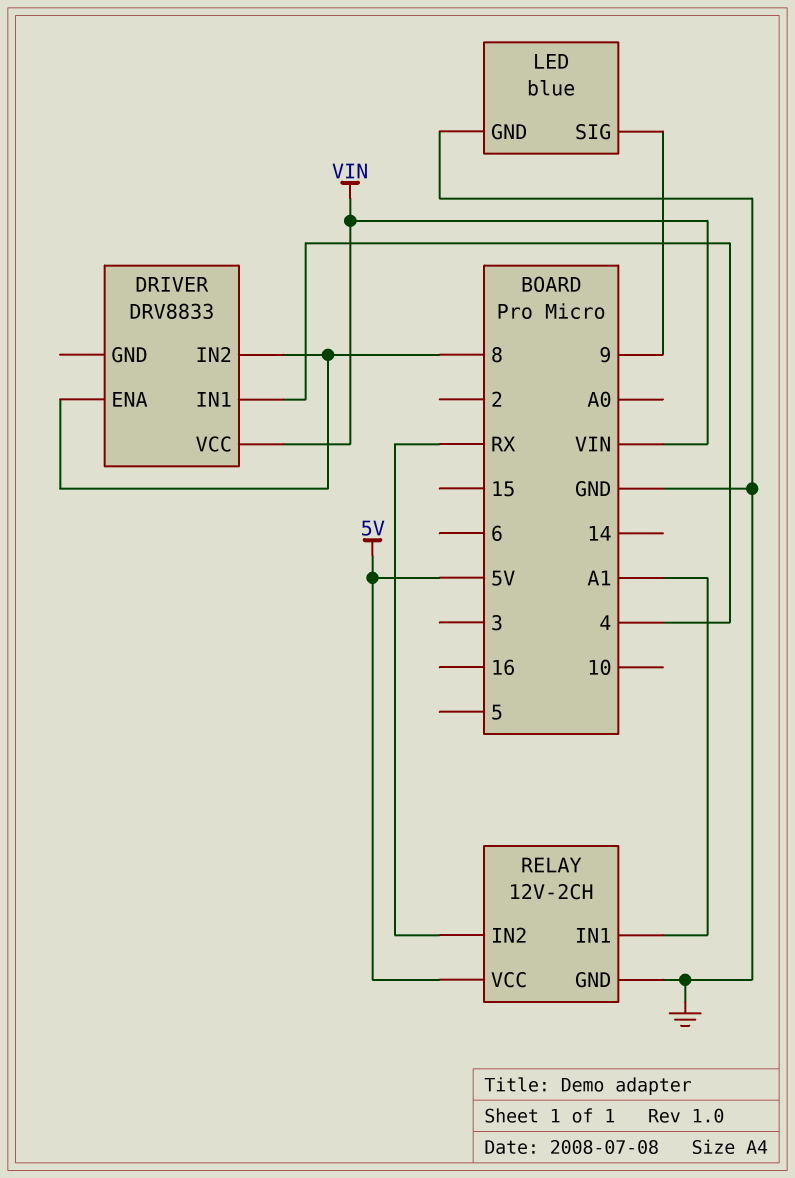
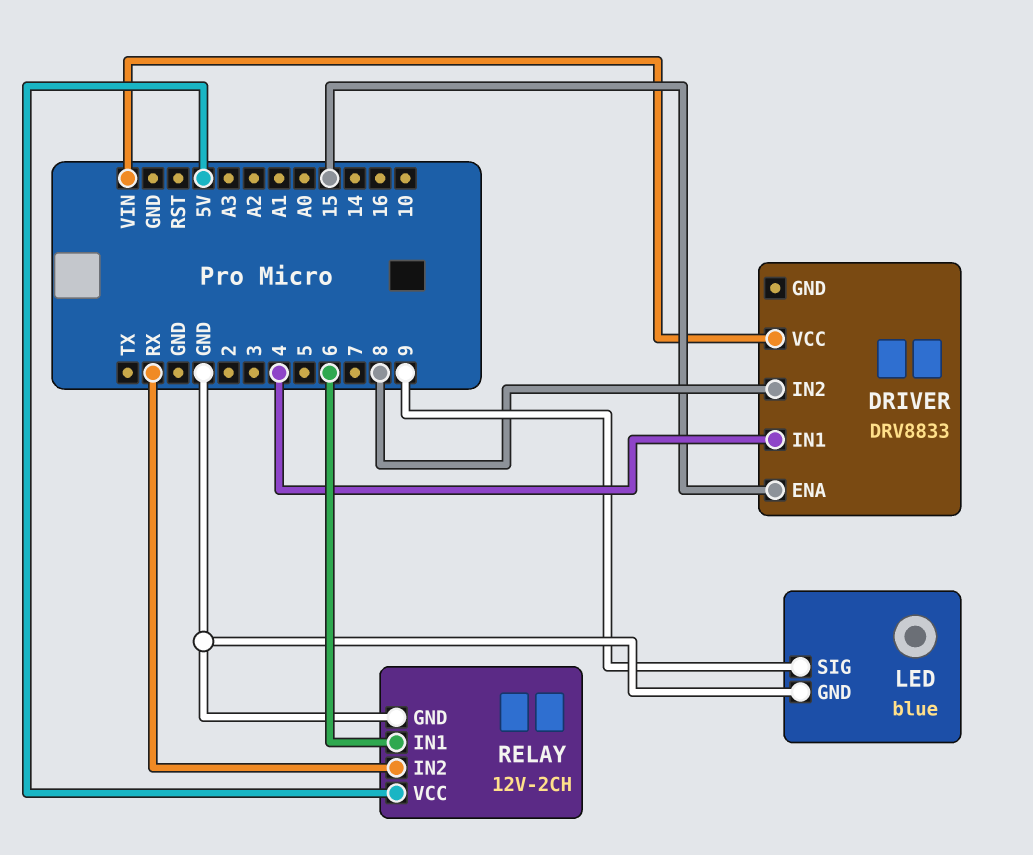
DRIVER pin ENA: 8 -> 15
RELAY pin IN1: A1 -> 6

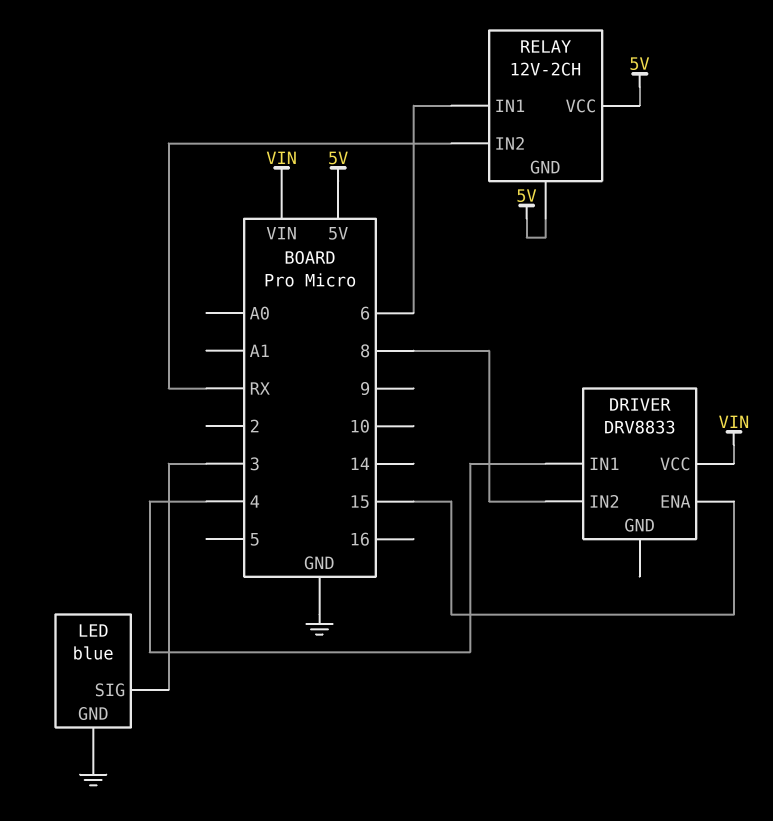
LED pin SIG: 9 -> 3
RELAY pin GND: GND -> 5V

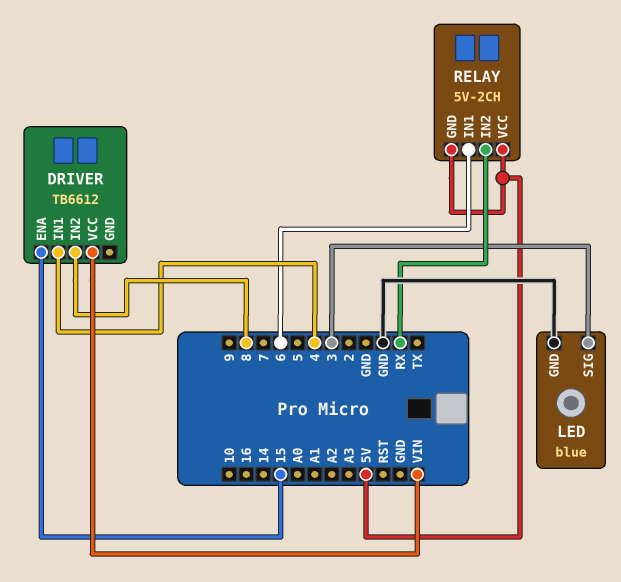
DRIVER: DRV8833 -> TB6612
RELAY: 12V-2CH -> 5V-2CH

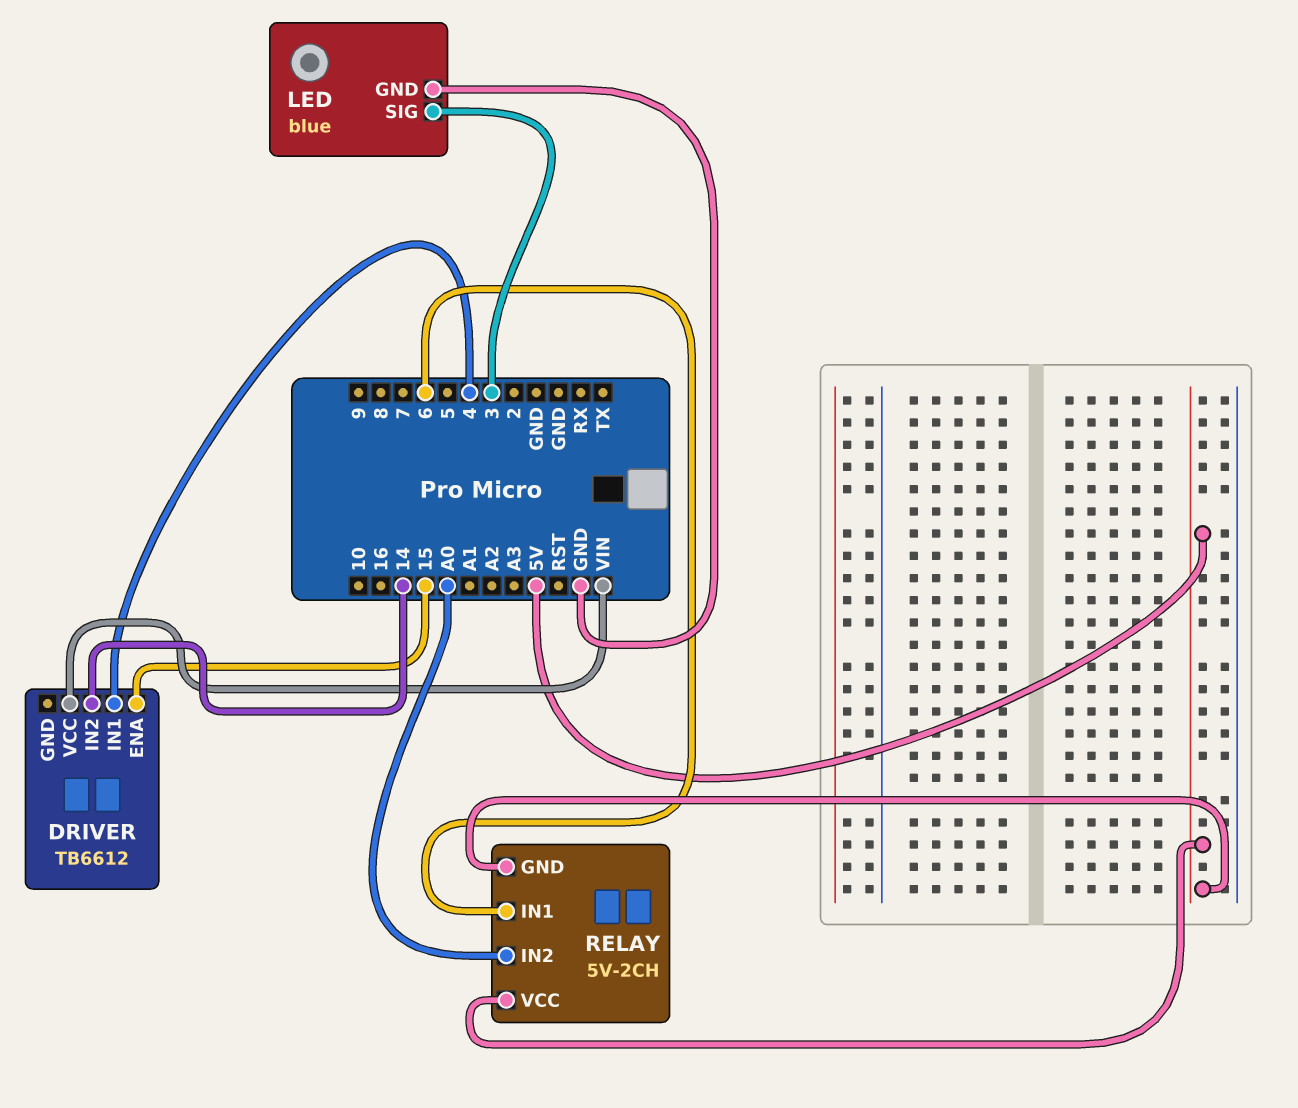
DRIVER pin IN2: 8 -> 14
RELAY pin IN2: RX -> A0

